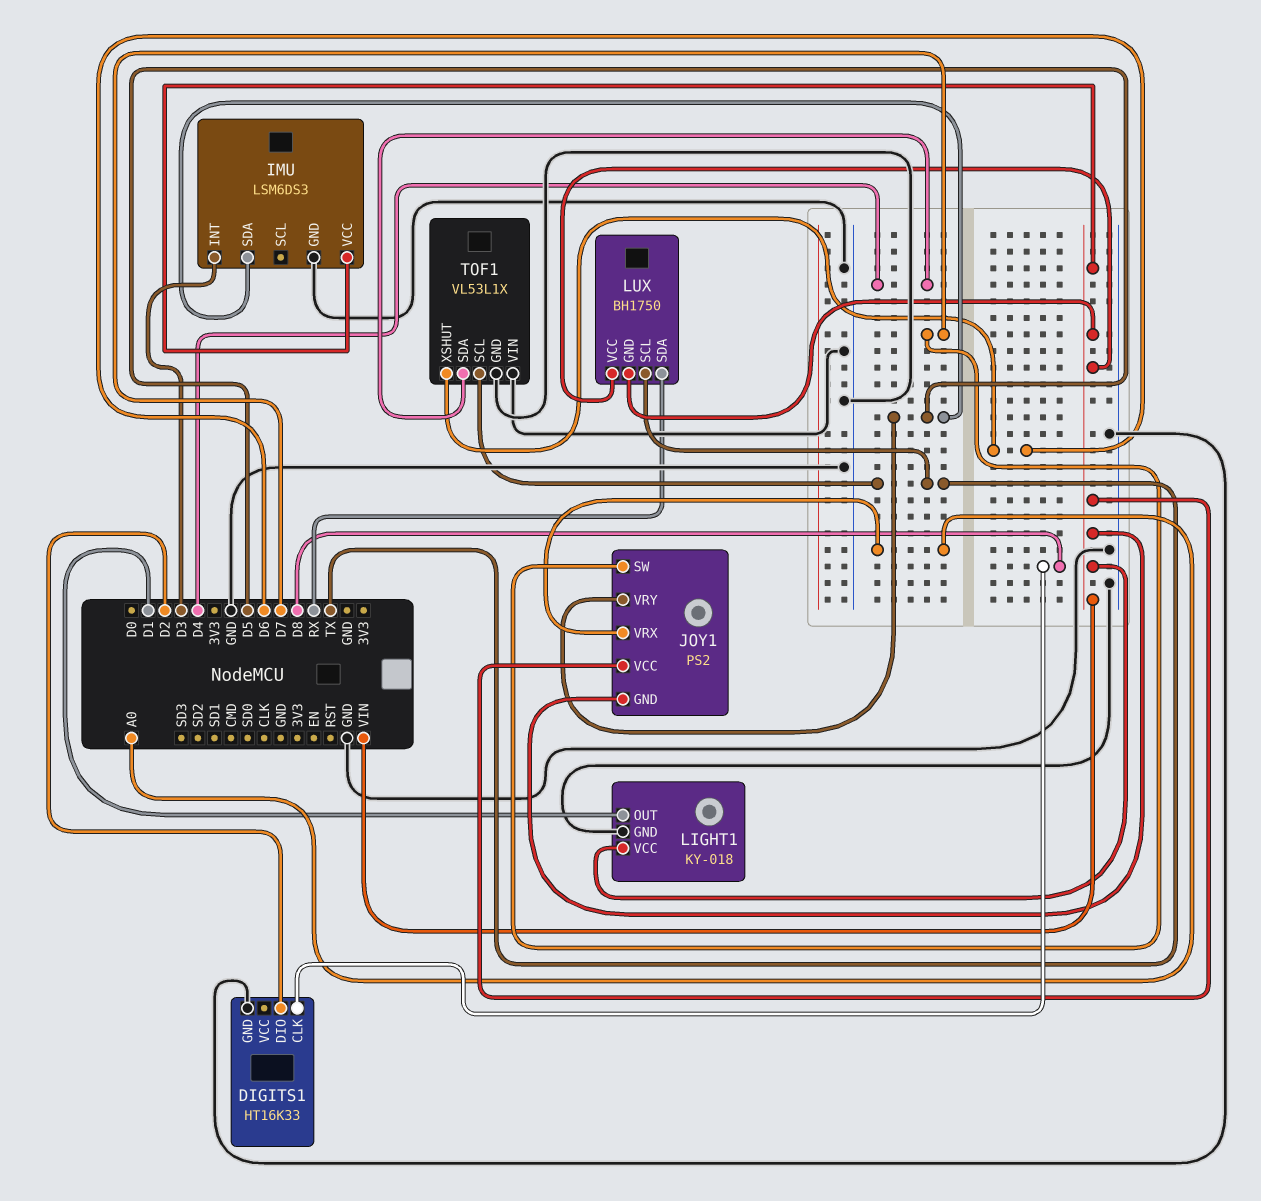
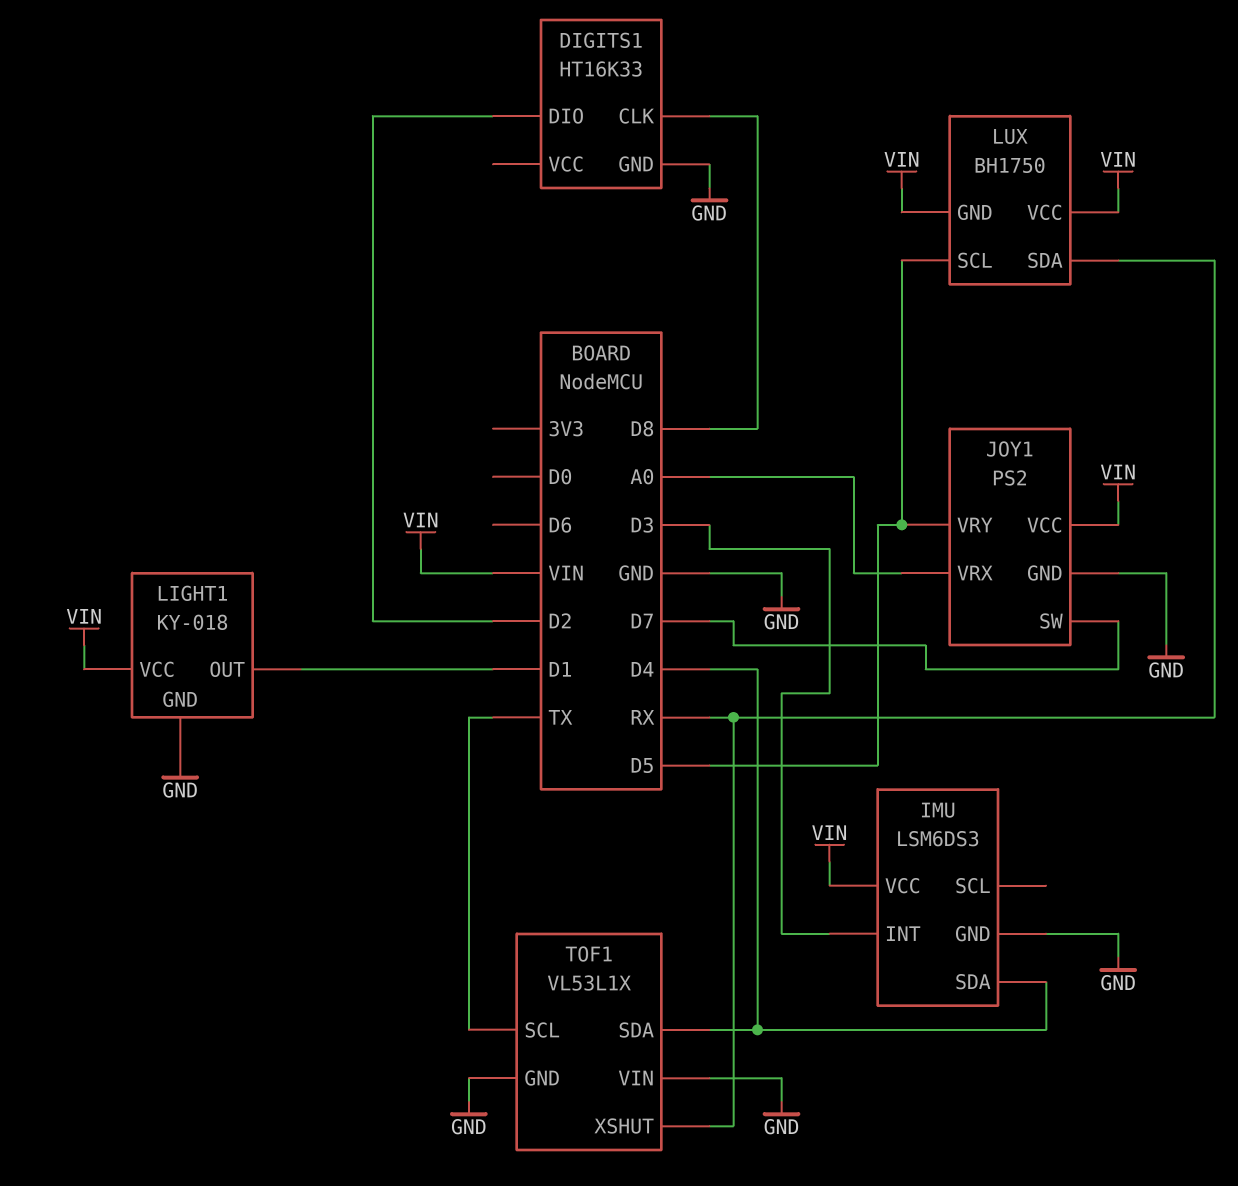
IMU pin SDA: D5 -> D4
JOY1 pin GND: VIN -> GND
LUX pin SCL: TX -> D5
TOF1 pin XSHUT: D6 -> RX

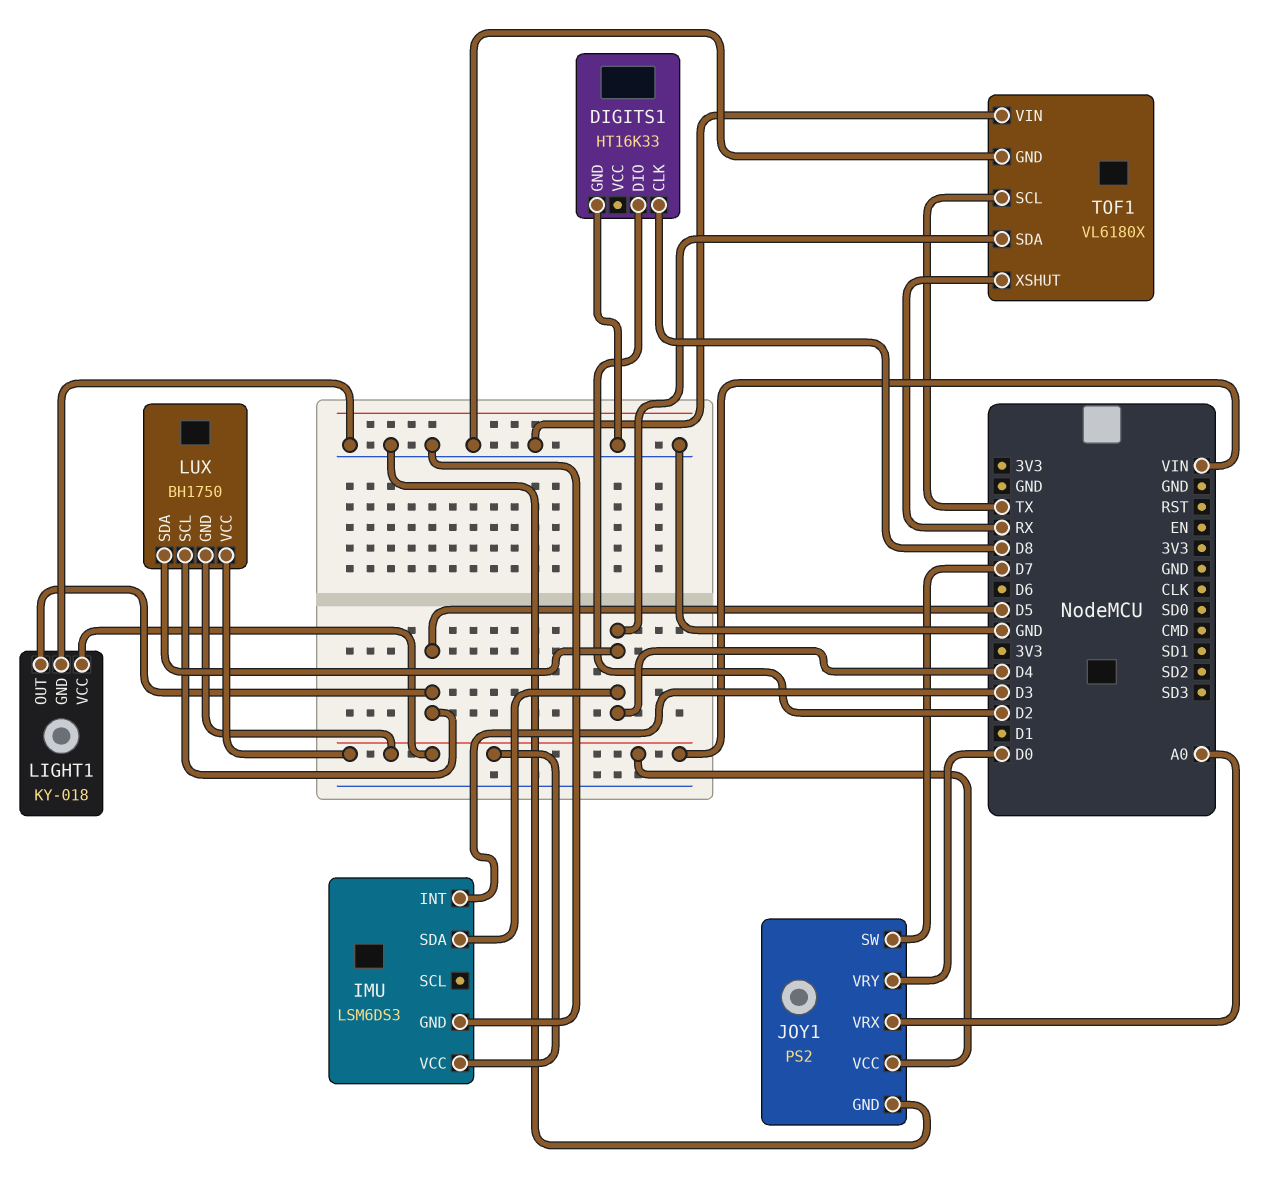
JOY1 pin VRY: D5 -> D0
LIGHT1 pin OUT: D1 -> D5
LUX pin SDA: RX -> D4
TOF1: VL53L1X -> VL6180X

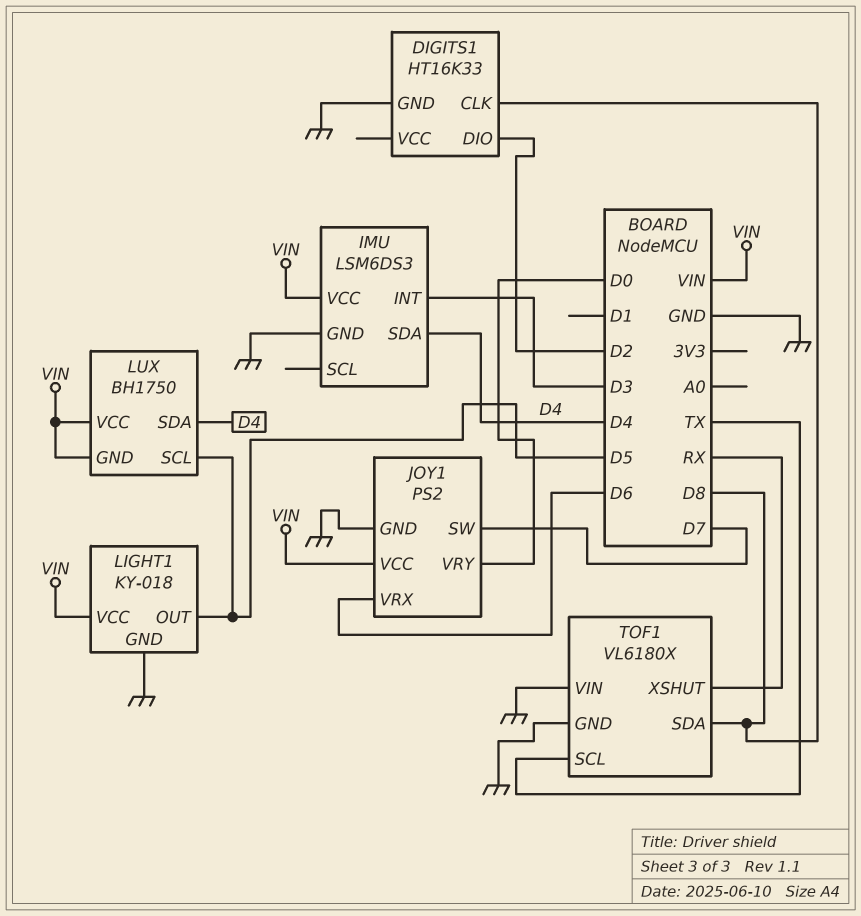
JOY1 pin VRX: A0 -> D6
TOF1 pin SDA: D4 -> D8

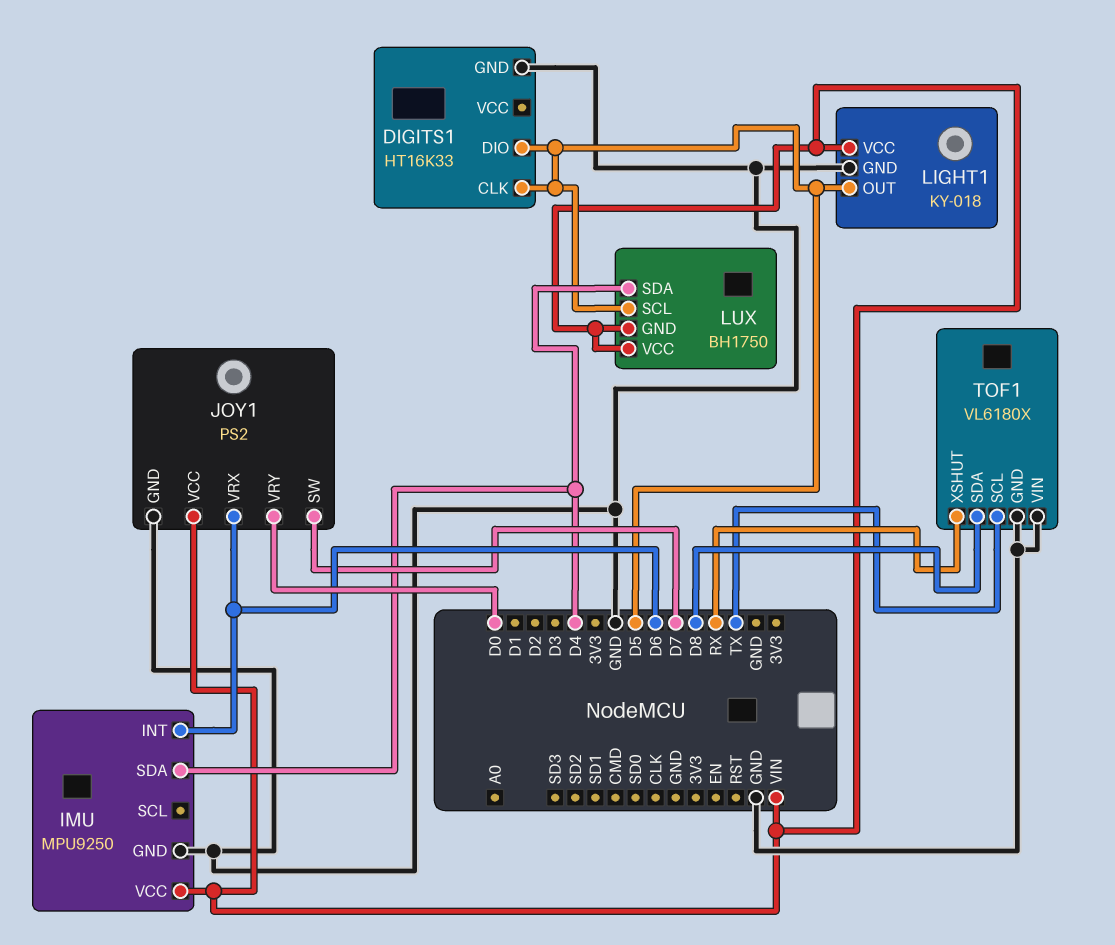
DIGITS1 pin CLK: D8 -> D5
DIGITS1 pin DIO: D2 -> D5
IMU: LSM6DS3 -> MPU9250
IMU pin INT: D3 -> D6

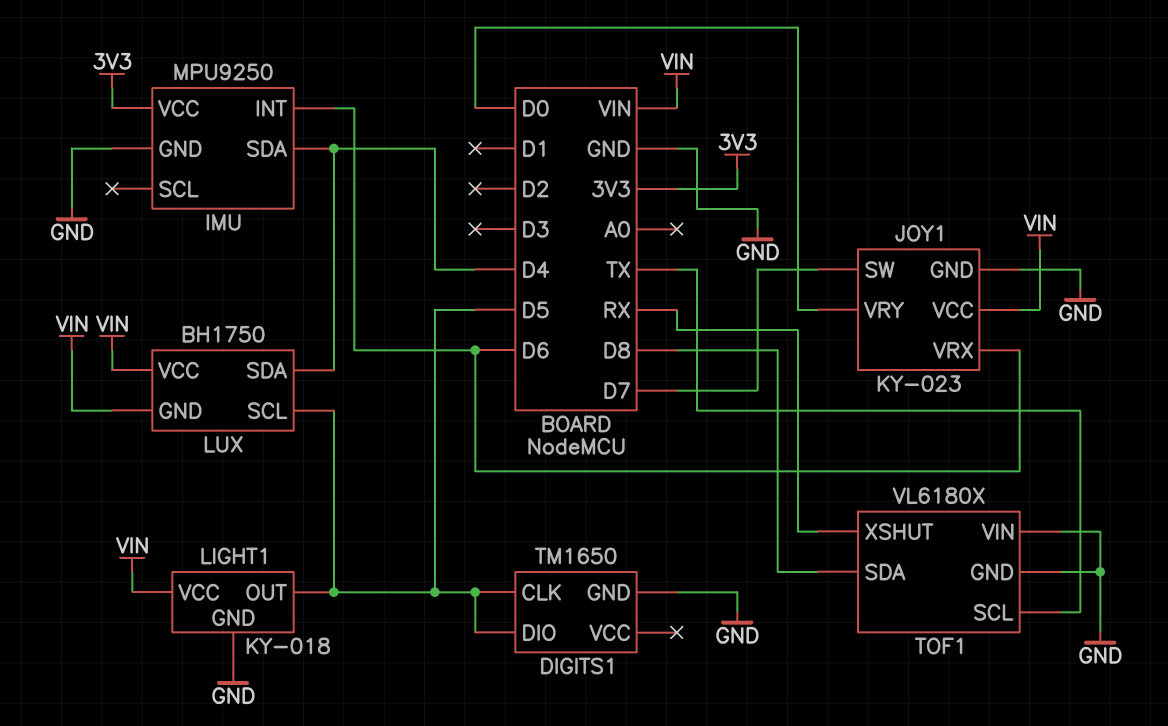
DIGITS1: HT16K33 -> TM1650
IMU pin VCC: VIN -> 3V3
JOY1: PS2 -> KY-023

